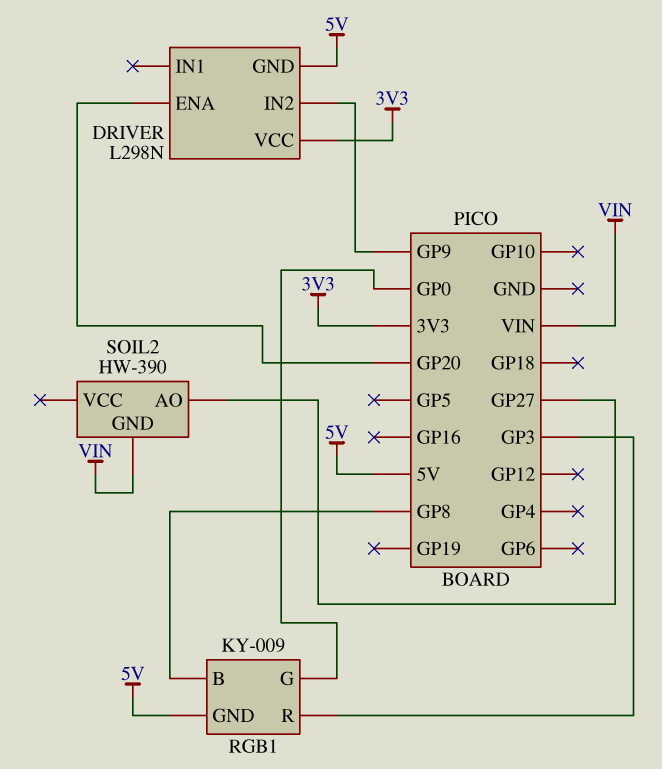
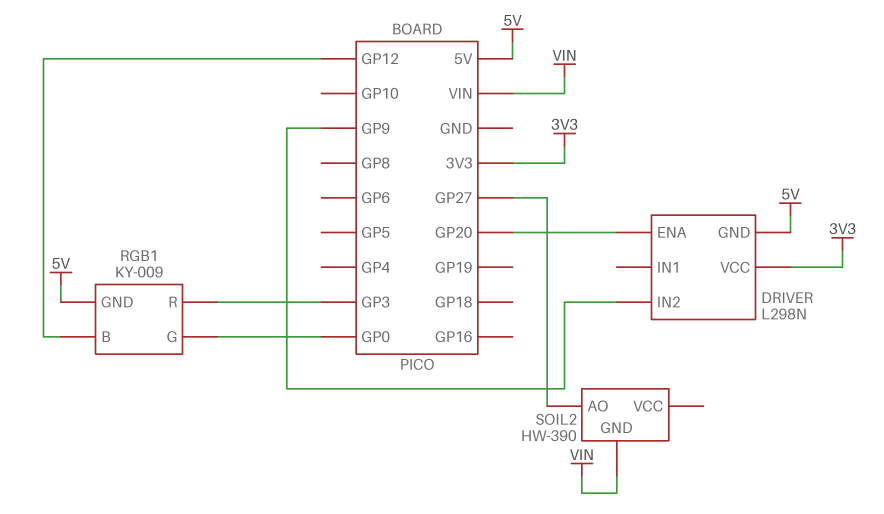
RGB1 pin B: GP8 -> GP12

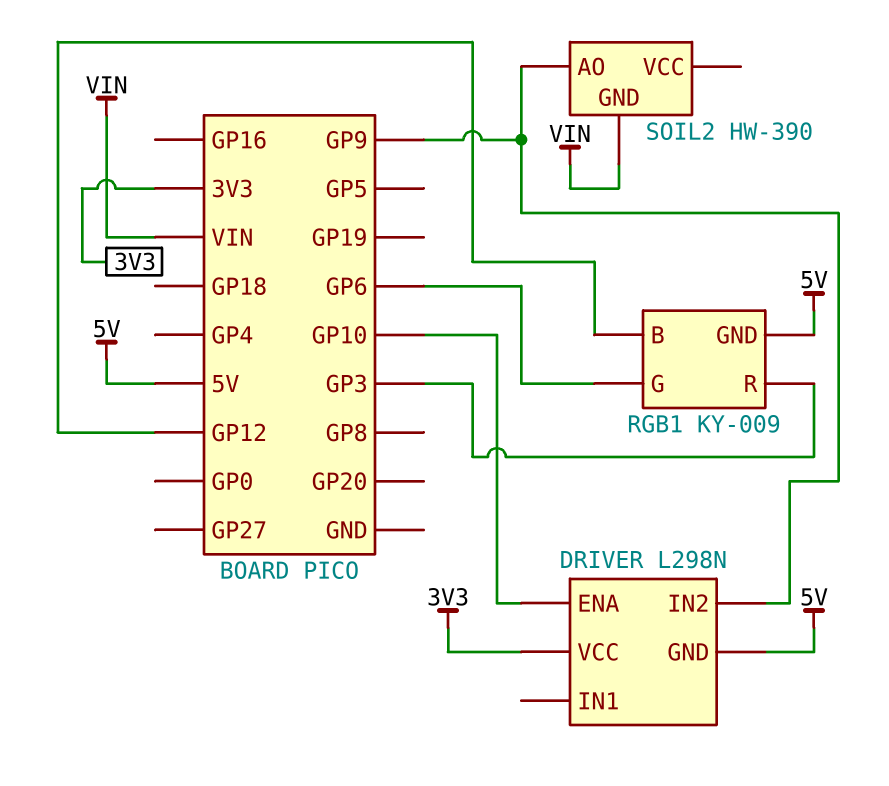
DRIVER pin ENA: GP20 -> GP10
RGB1 pin G: GP0 -> GP6
SOIL2 pin AO: GP27 -> GP9

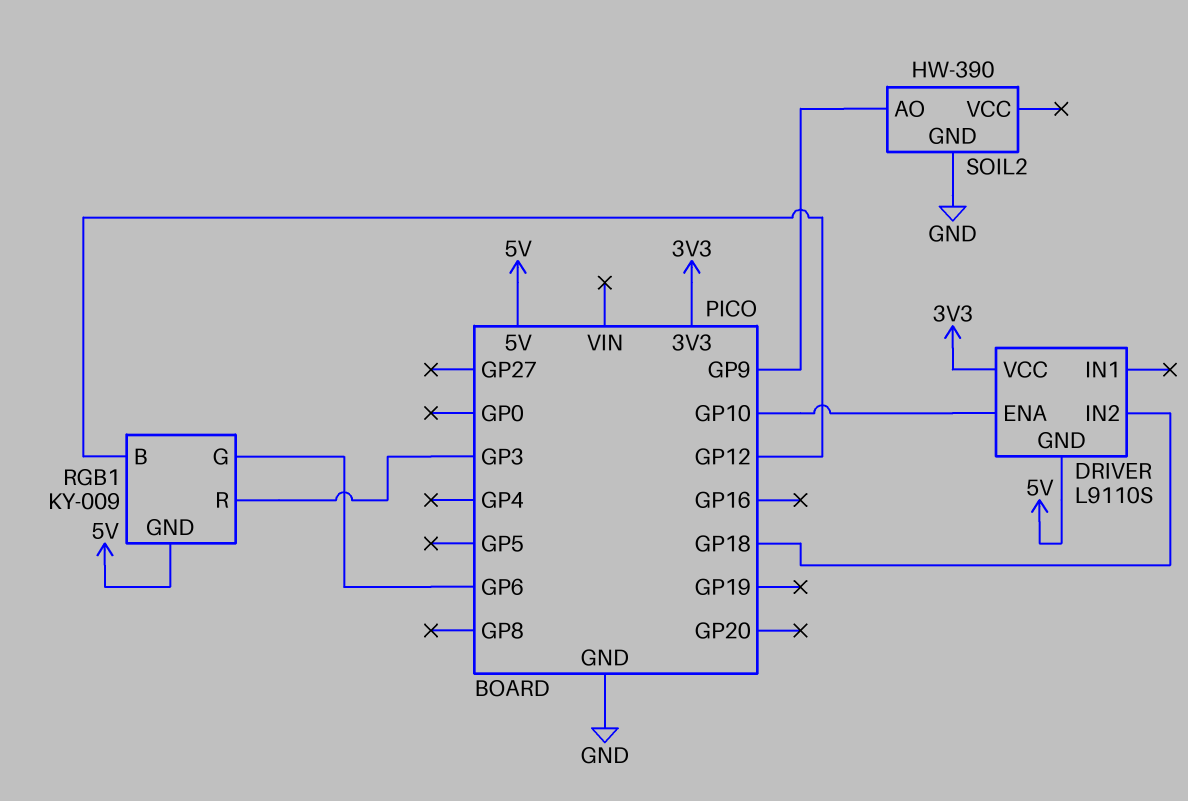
DRIVER: L298N -> L9110S
DRIVER pin IN2: GP9 -> GP18
SOIL2 pin GND: VIN -> GND

